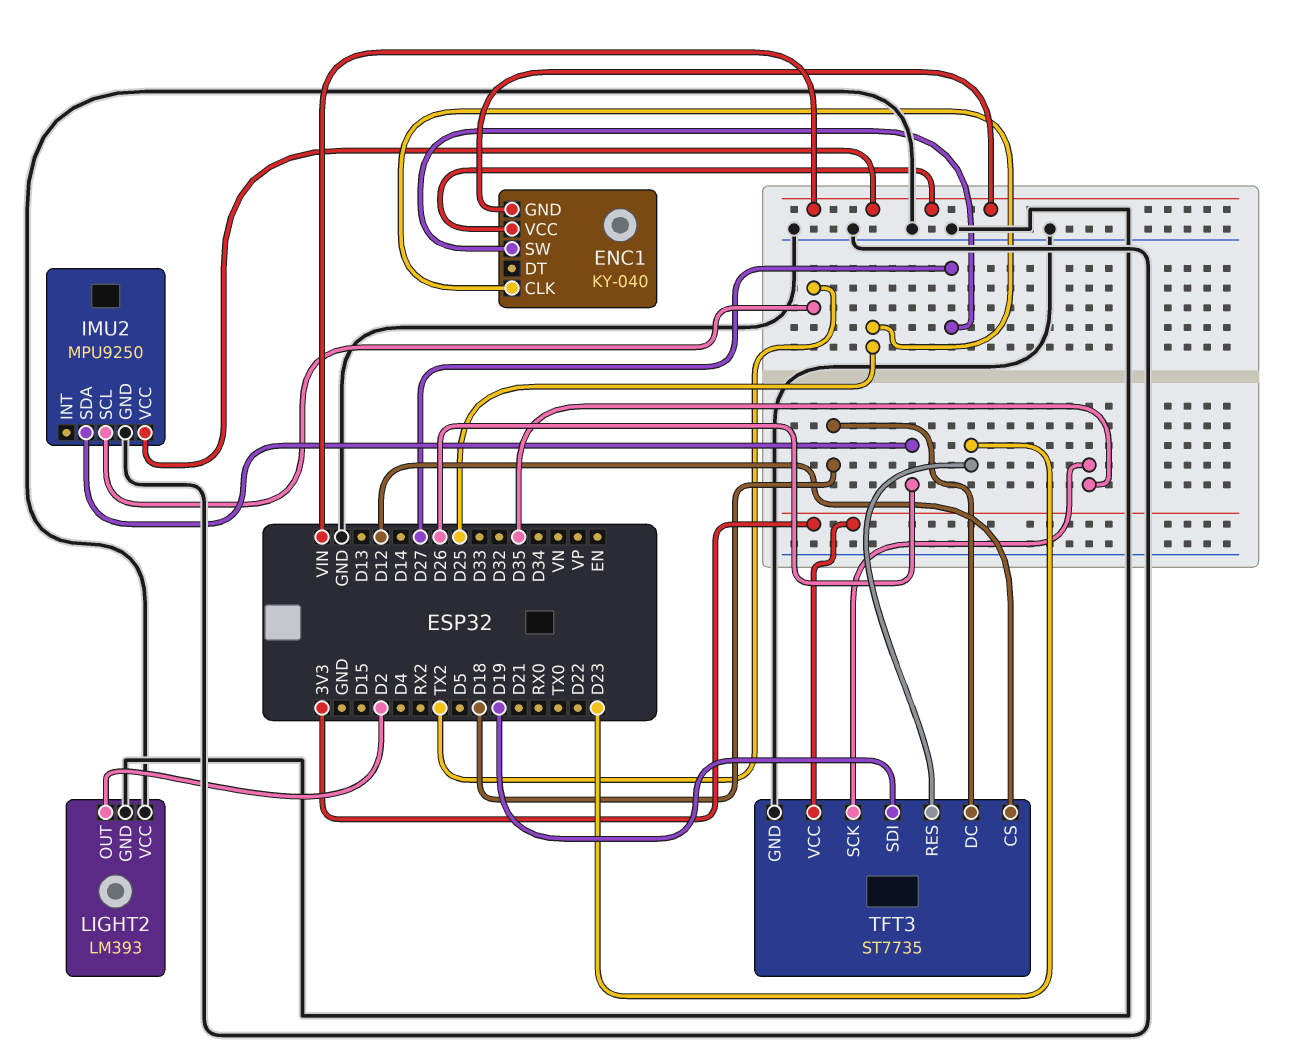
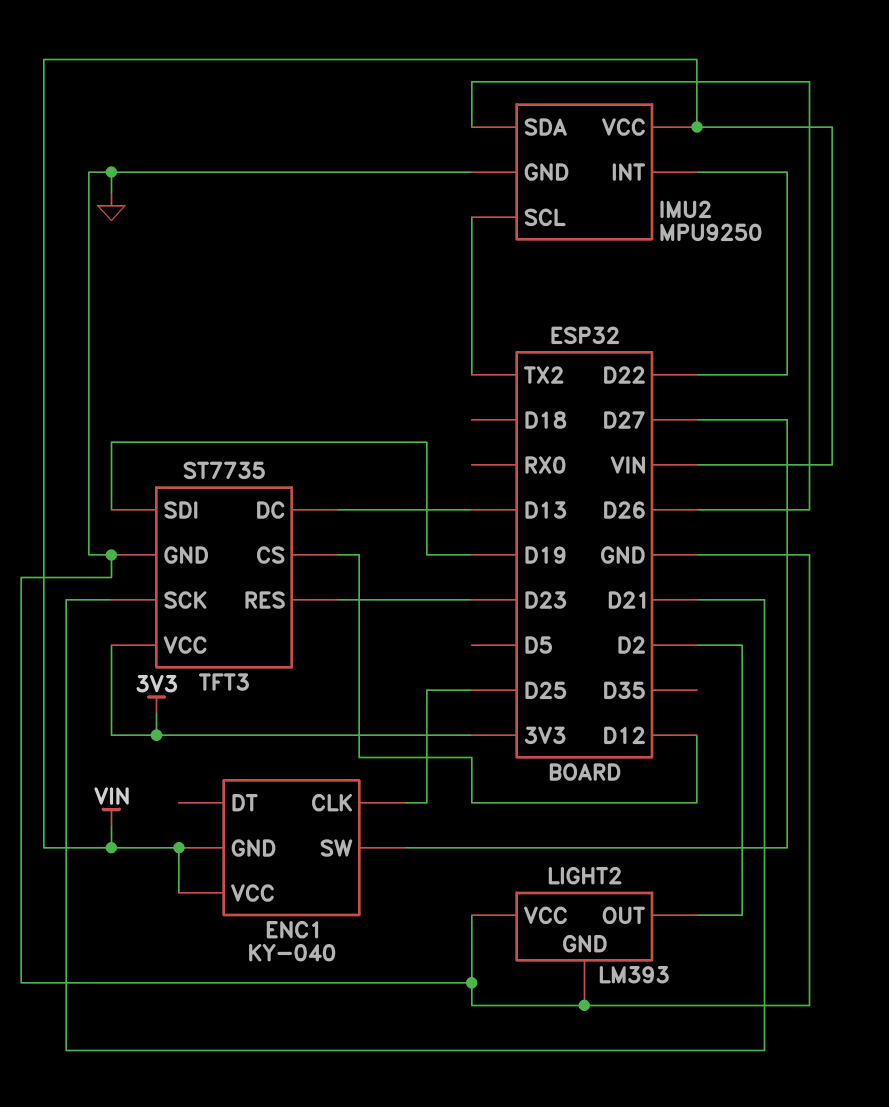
IMU2 pin INT: none -> D22
TFT3 pin DC: D18 -> D13
TFT3 pin SCK: D35 -> D21

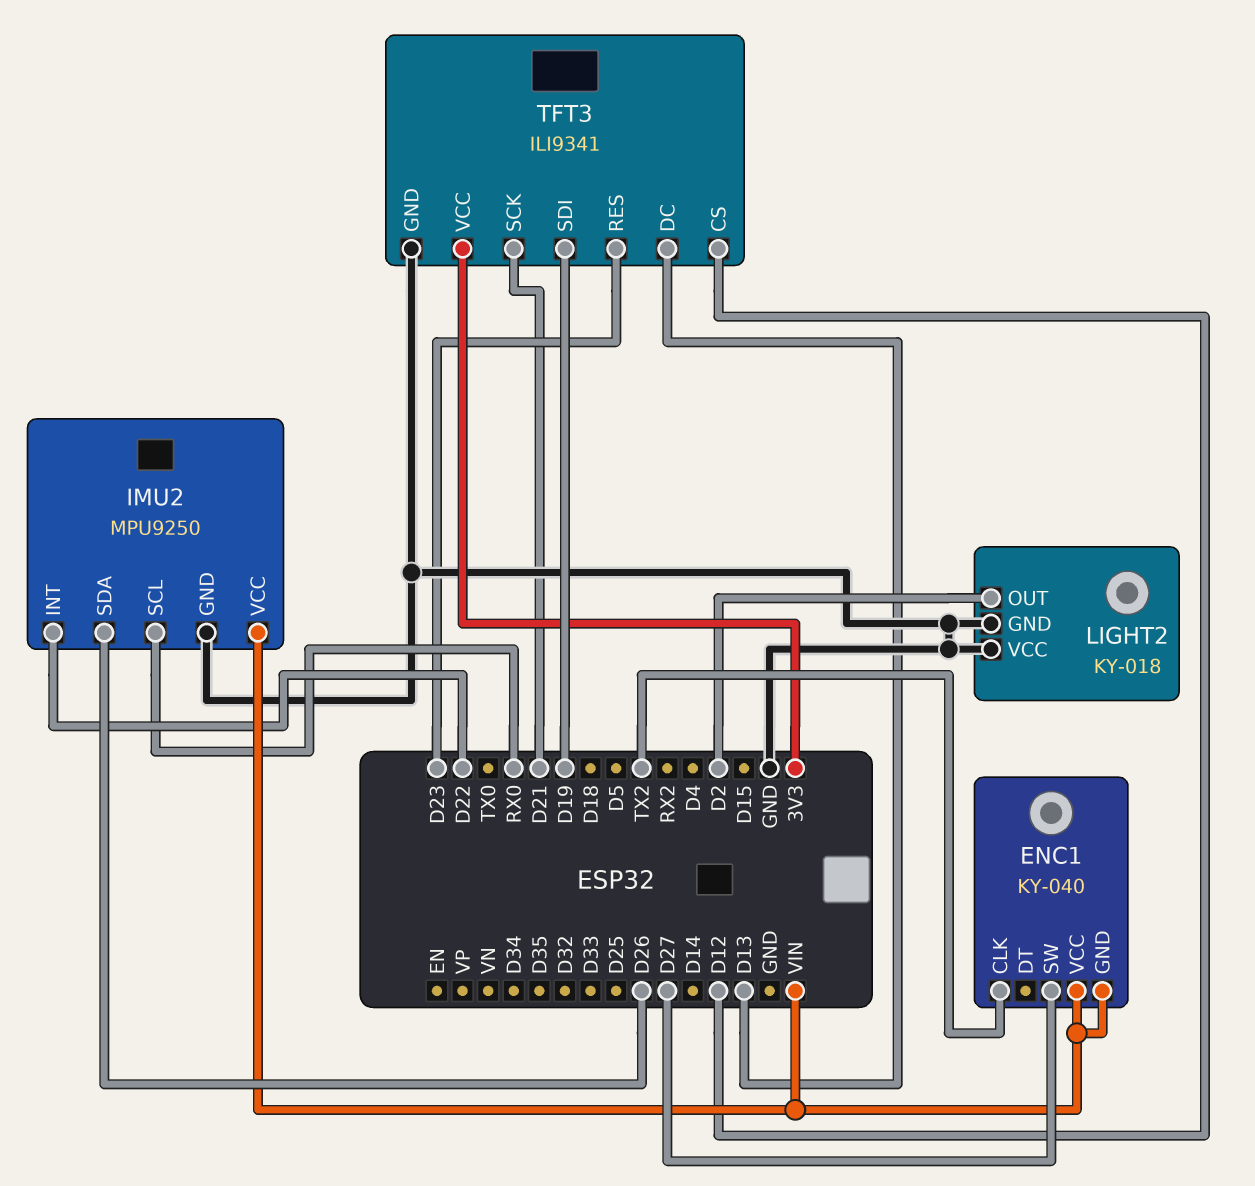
ENC1 pin CLK: D25 -> TX2
IMU2 pin SCL: TX2 -> RX0
LIGHT2: LM393 -> KY-018
TFT3: ST7735 -> ILI9341

